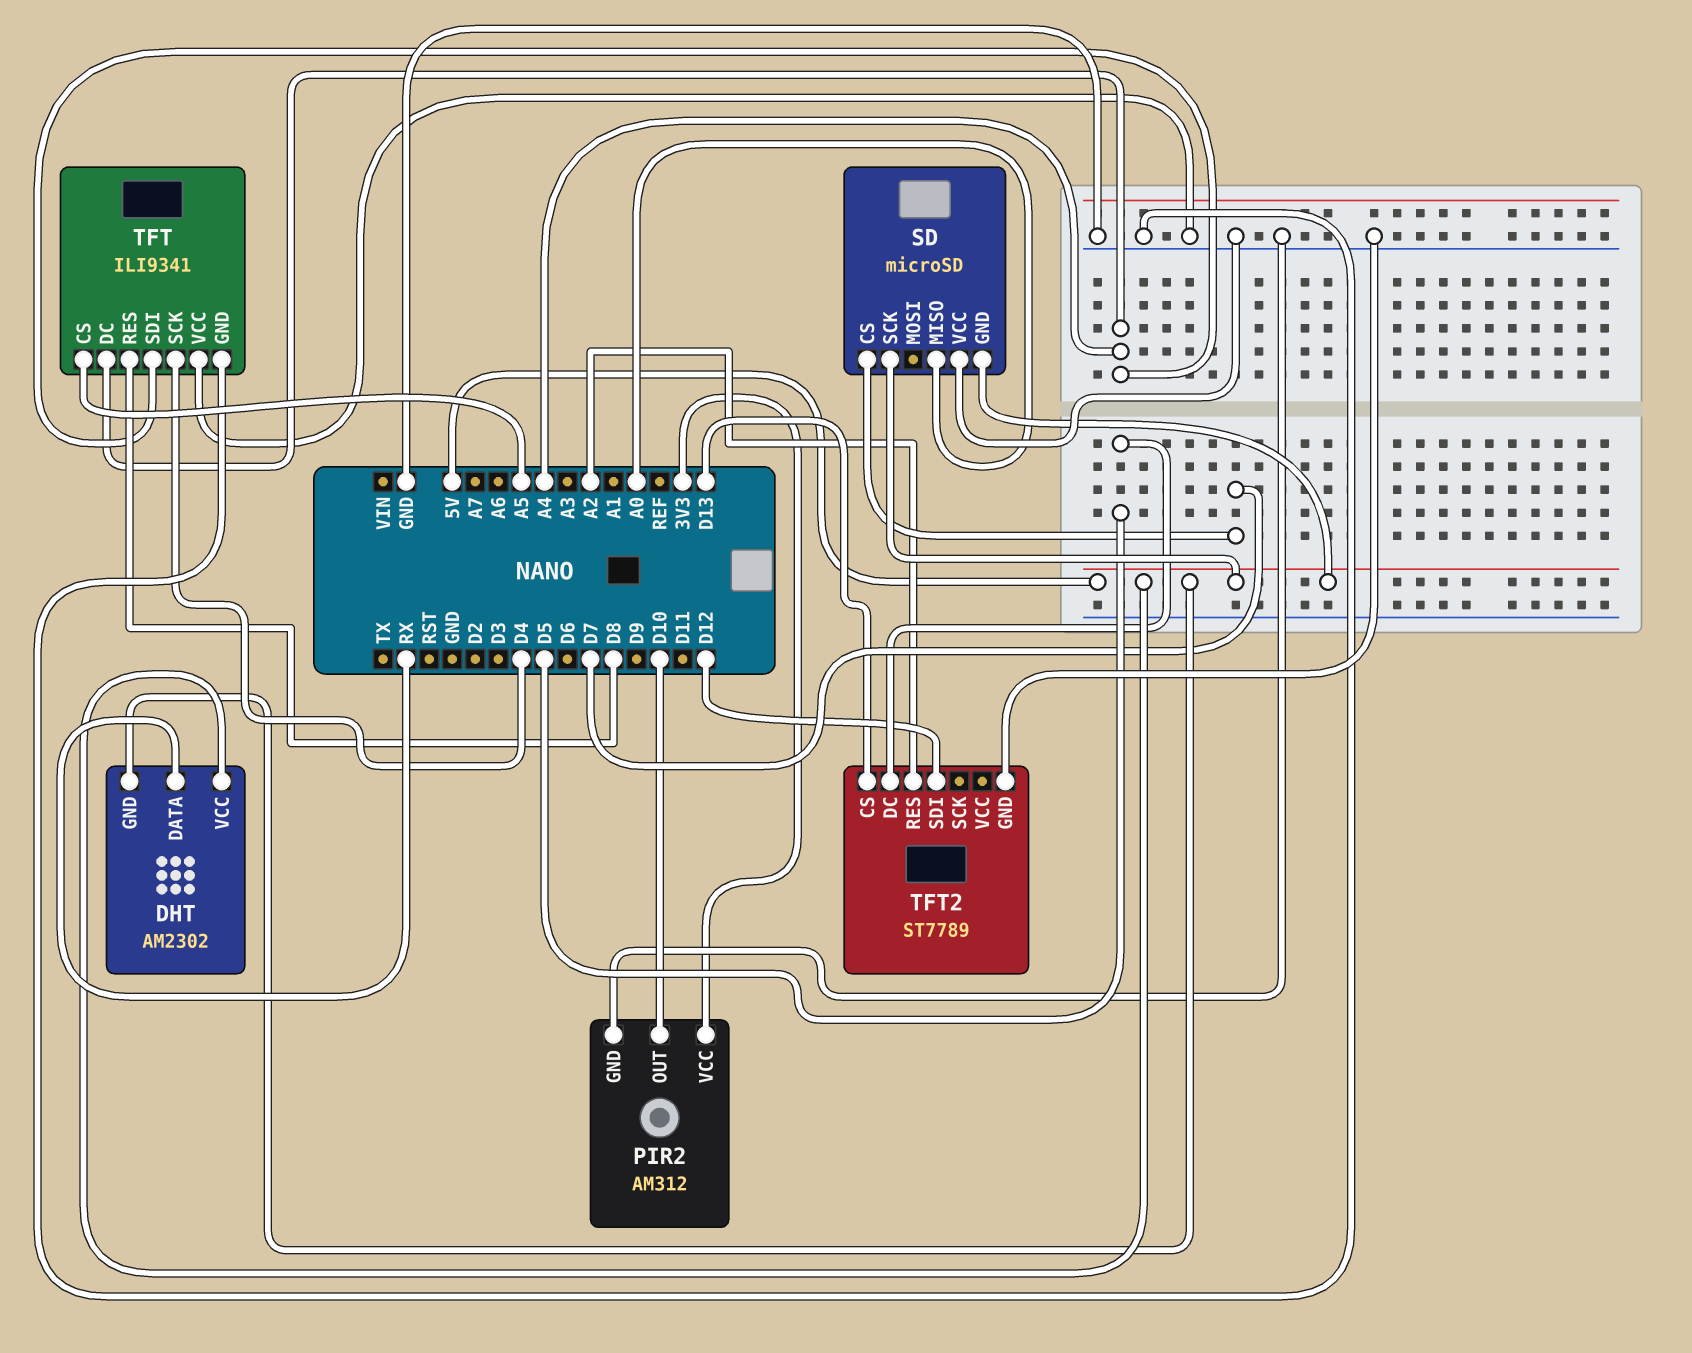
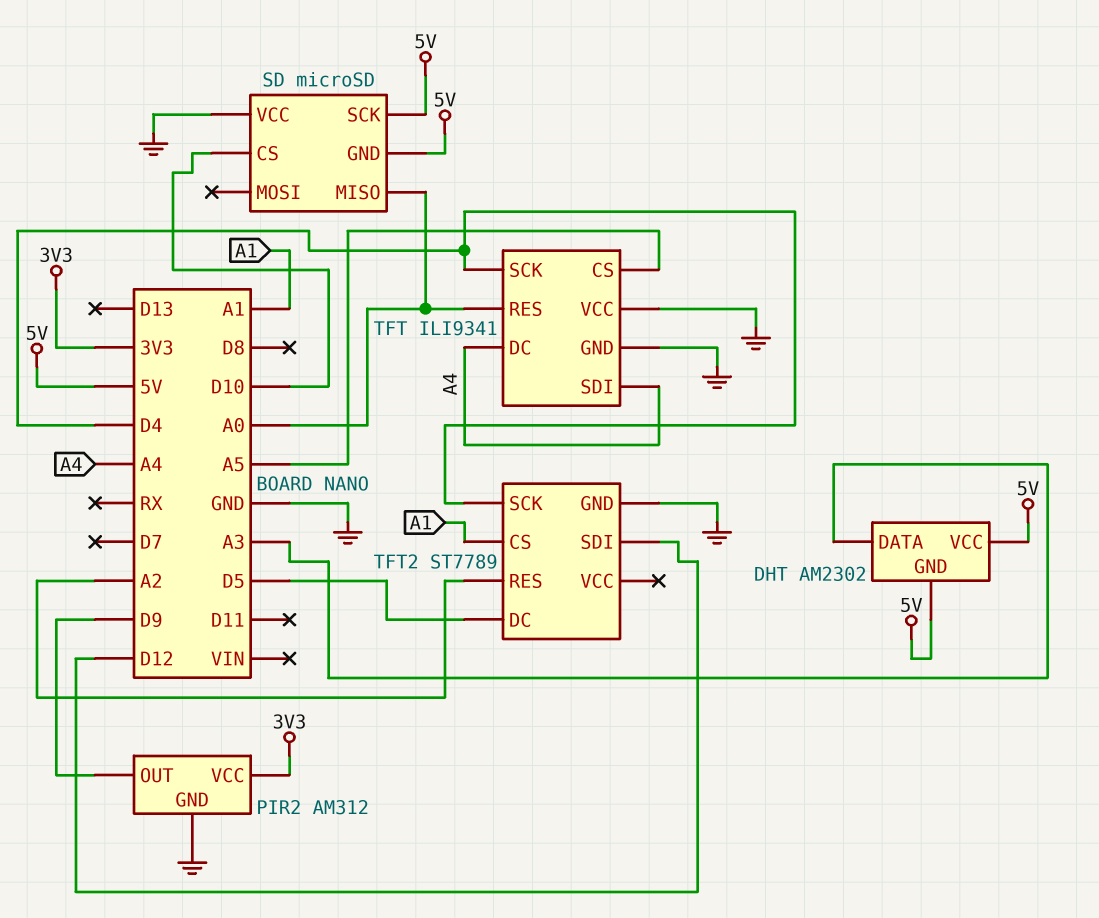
DHT pin DATA: RX -> A3
PIR2 pin OUT: D10 -> D9
SD pin CS: D7 -> D10
TFT pin RES: D8 -> A0
TFT2 pin CS: D13 -> A1
TFT2 pin SCK: none -> D4

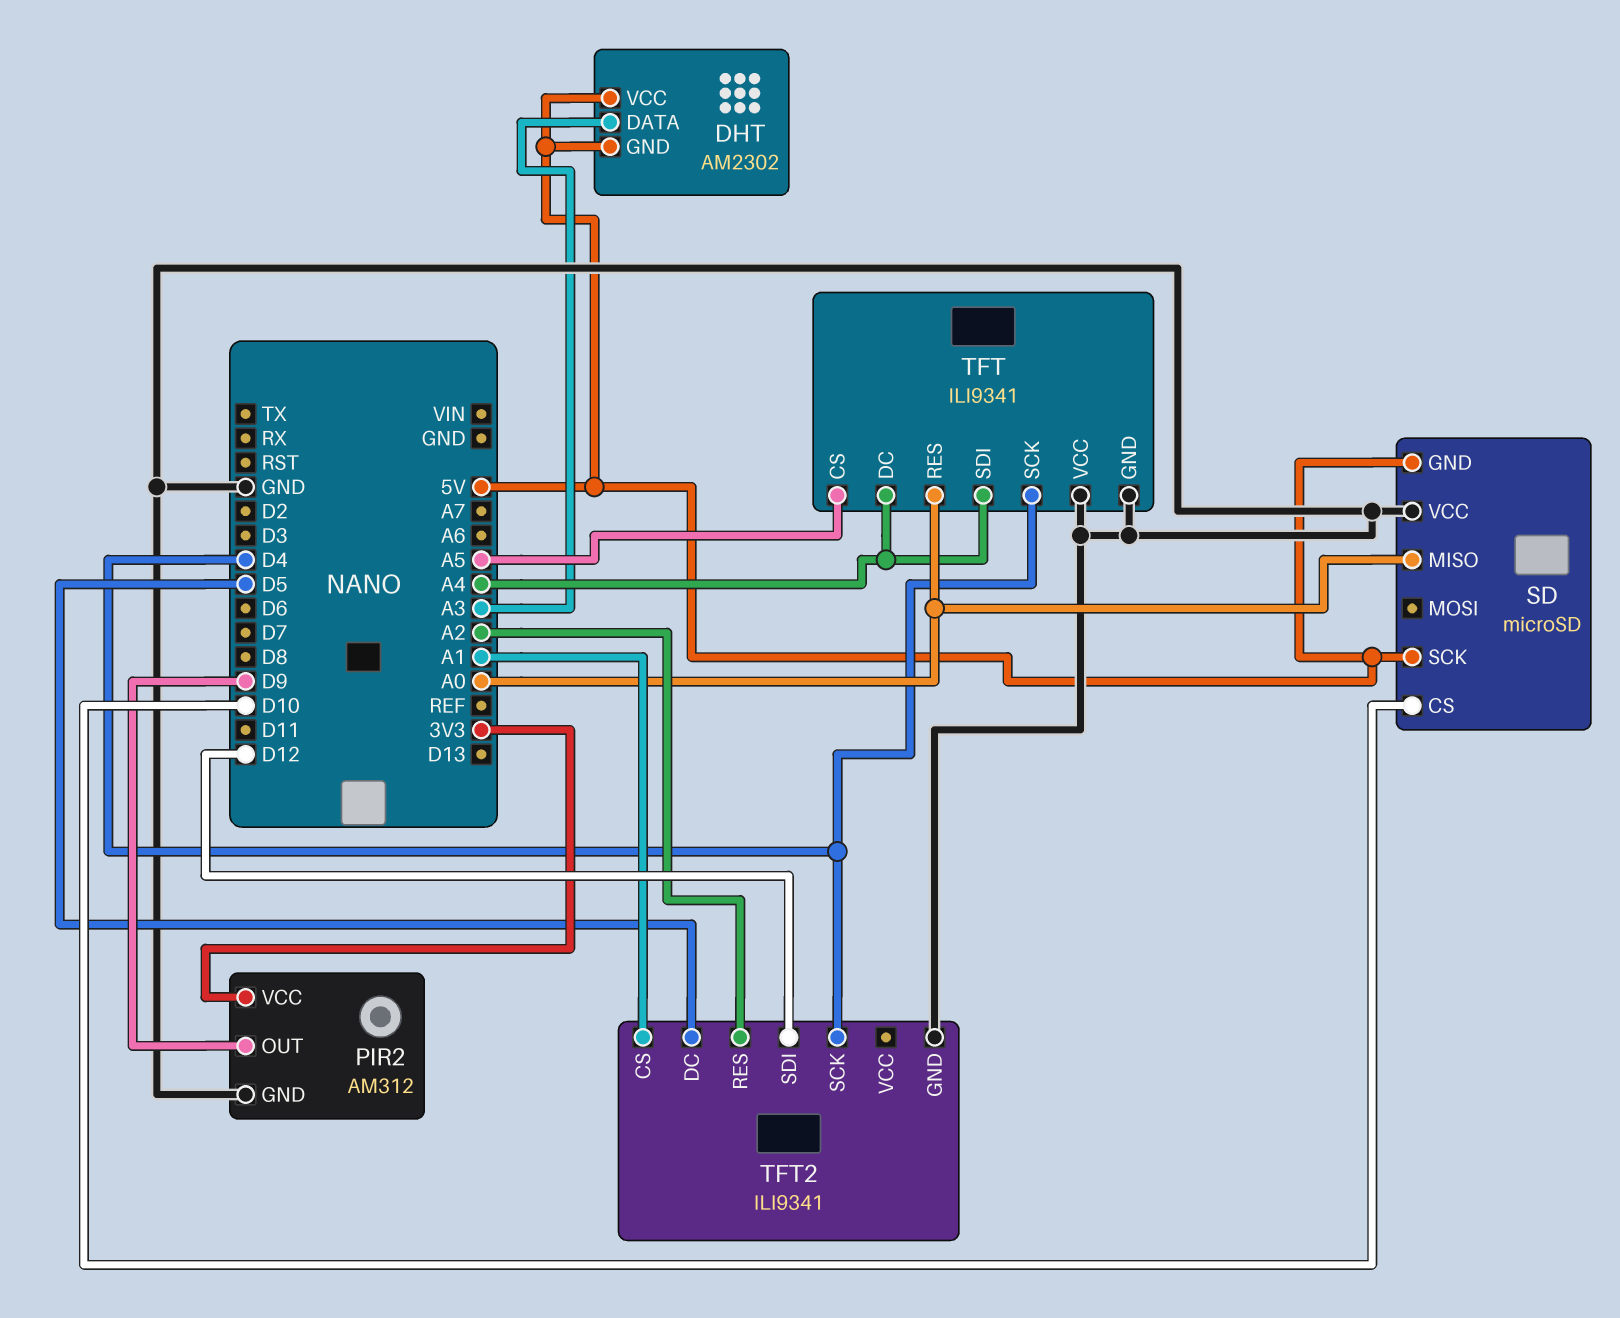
TFT2: ST7789 -> ILI9341

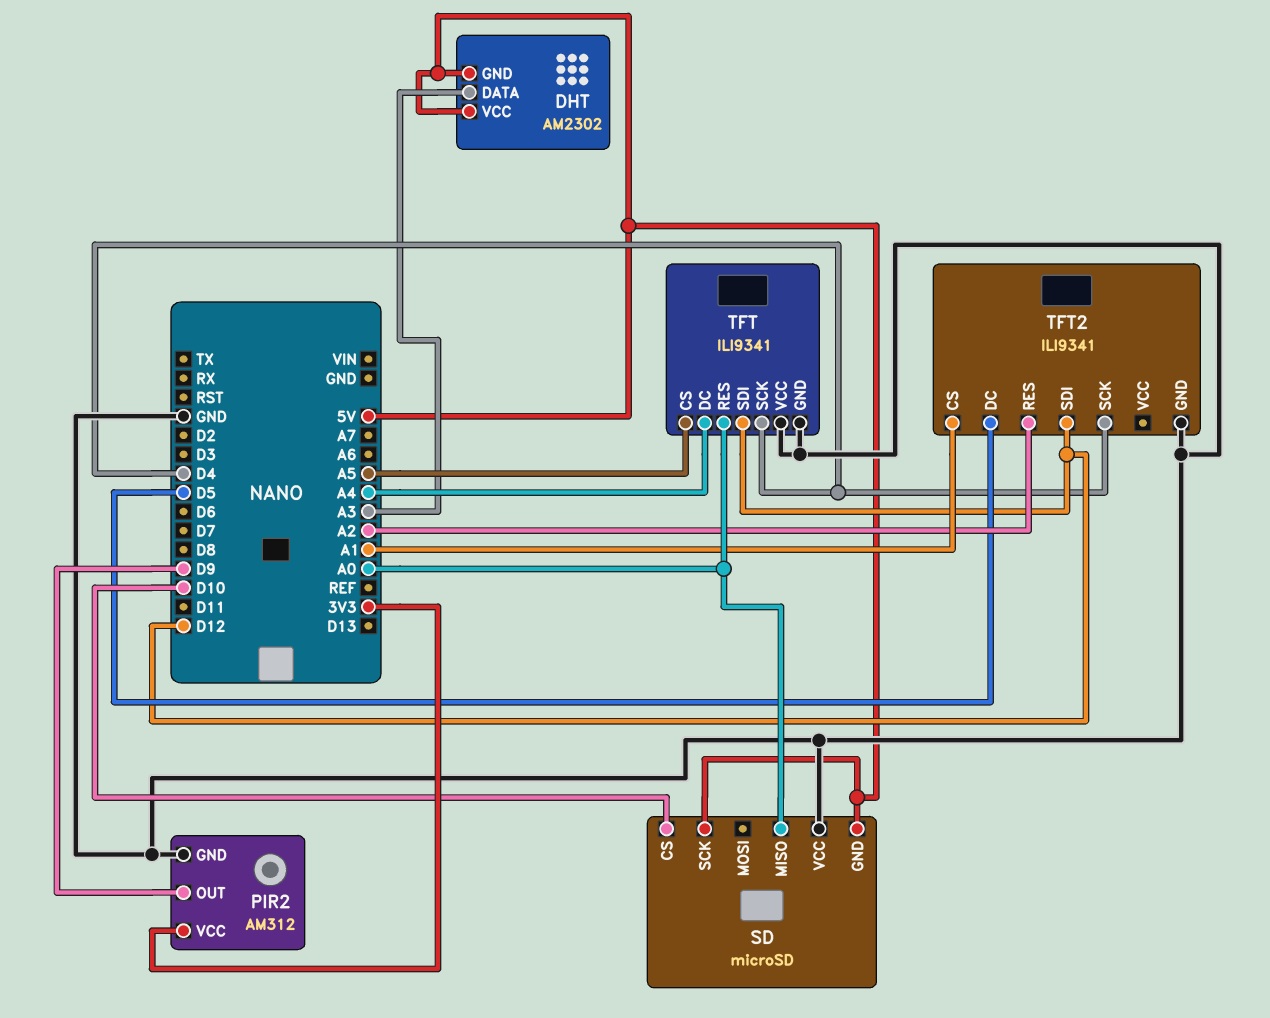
TFT pin SDI: A4 -> D12

